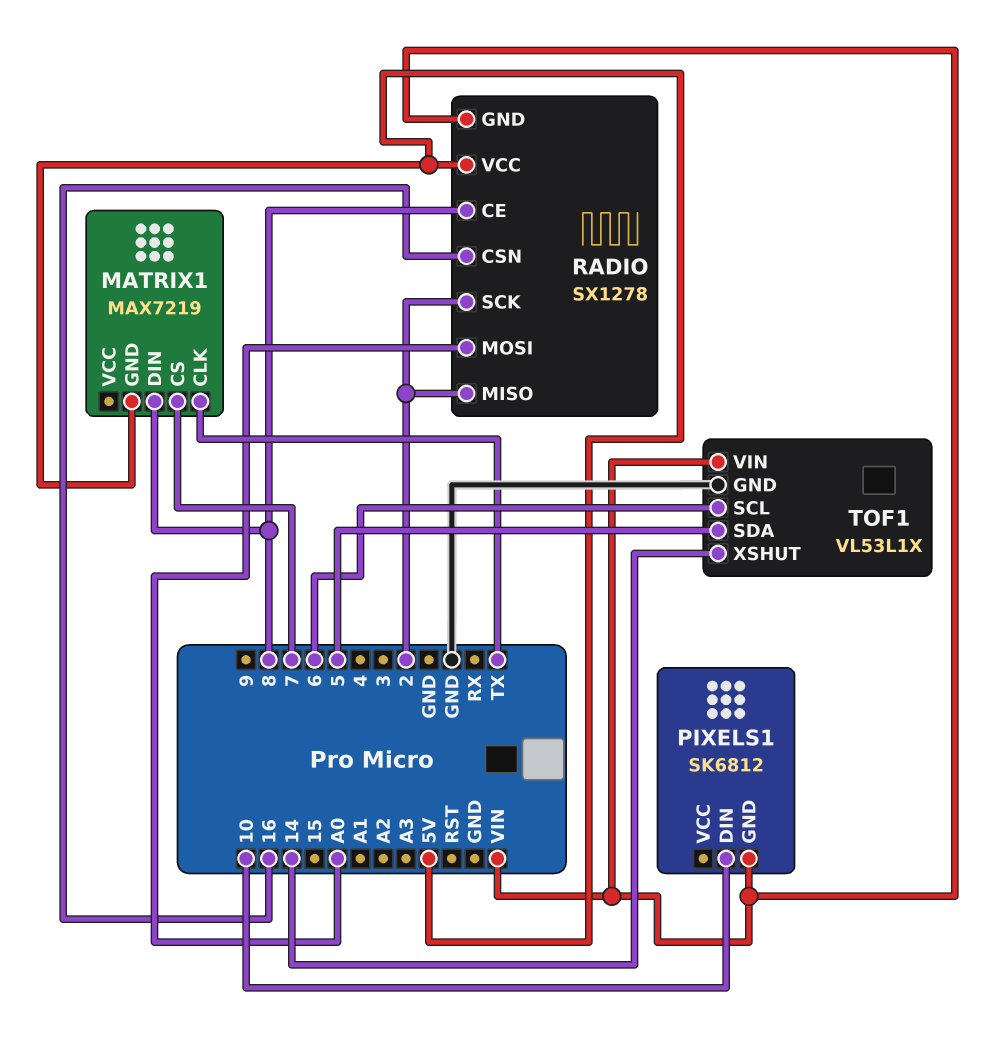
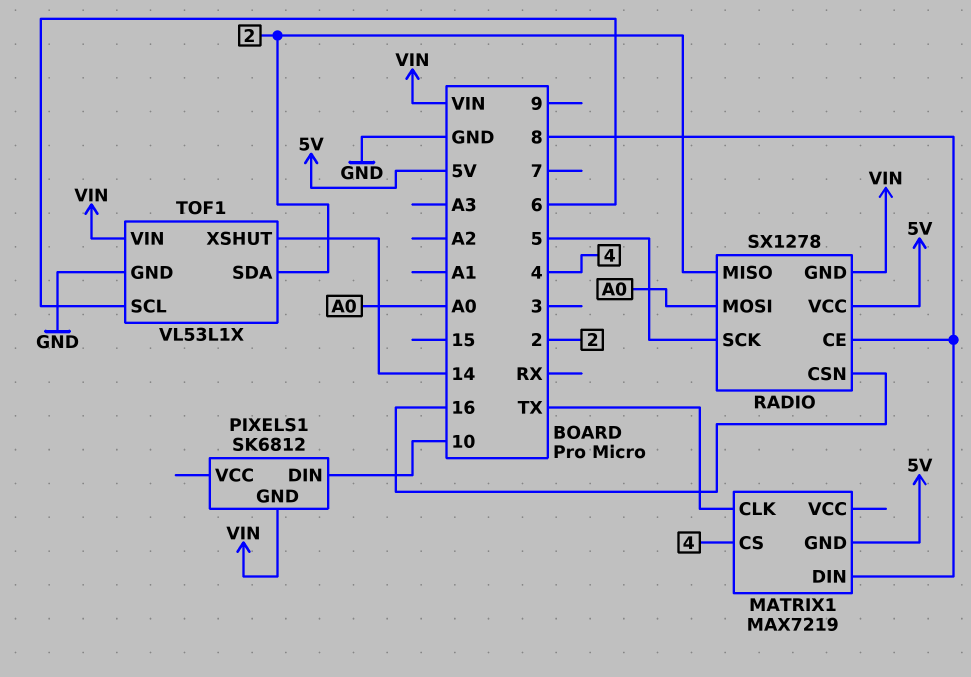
MATRIX1 pin CS: 7 -> 4
RADIO pin SCK: 2 -> 5
TOF1 pin SDA: 5 -> 2

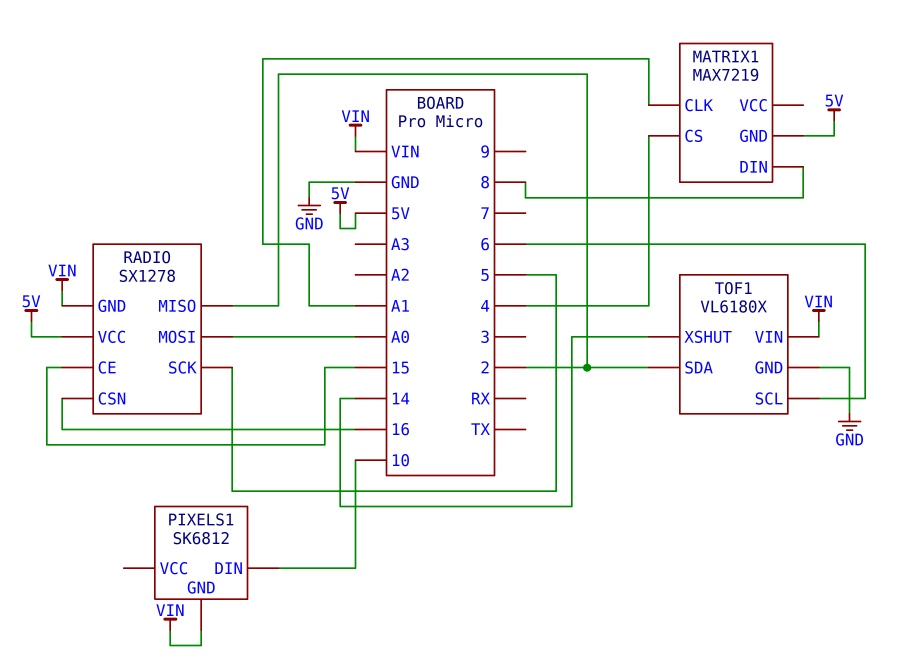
MATRIX1 pin CLK: TX -> A1
RADIO pin CE: 8 -> 15
TOF1: VL53L1X -> VL6180X

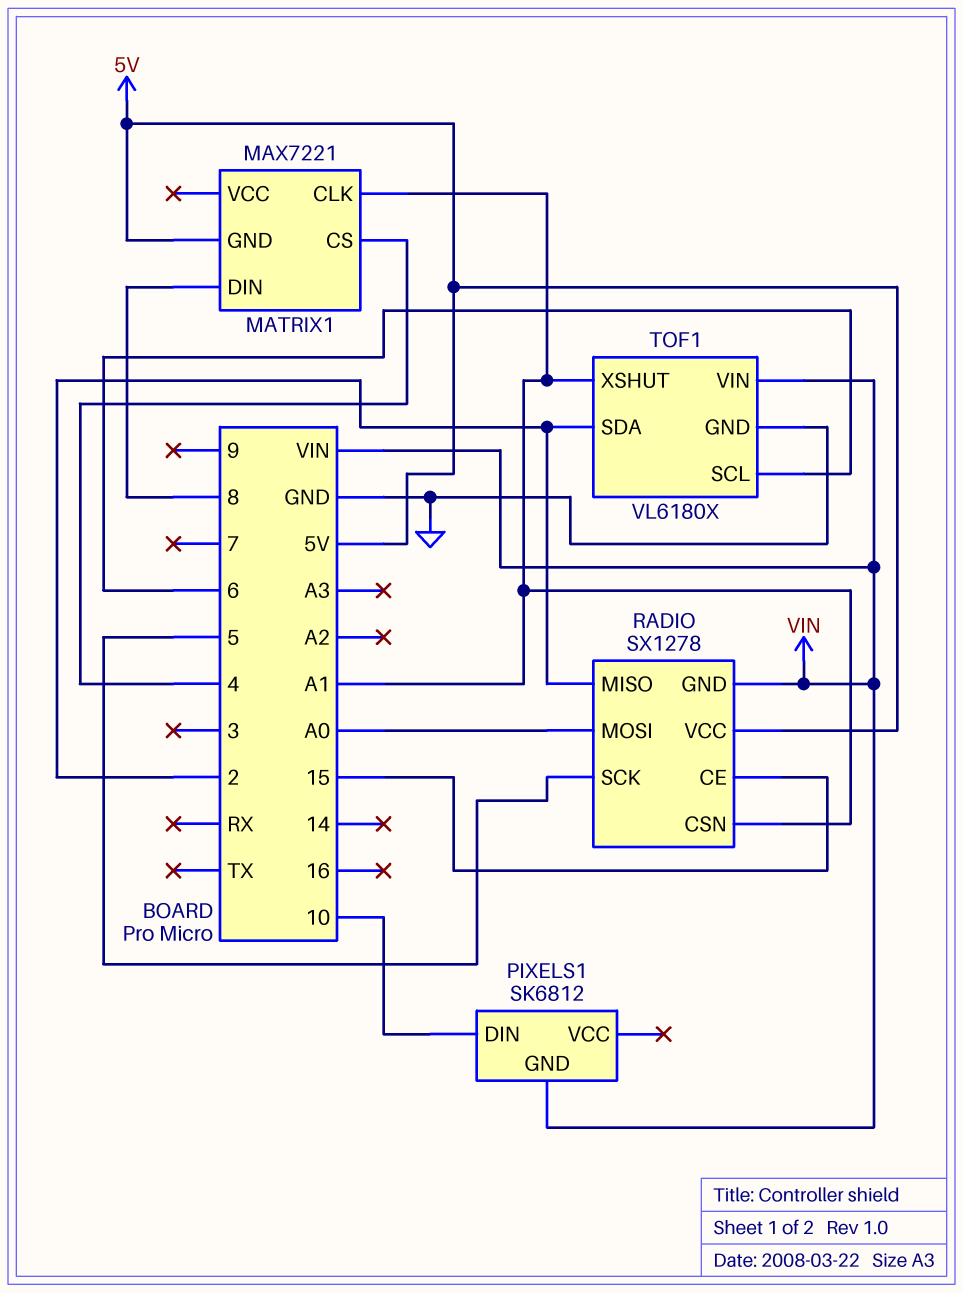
MATRIX1: MAX7219 -> MAX7221
RADIO pin CSN: 16 -> A1
TOF1 pin XSHUT: 14 -> A1

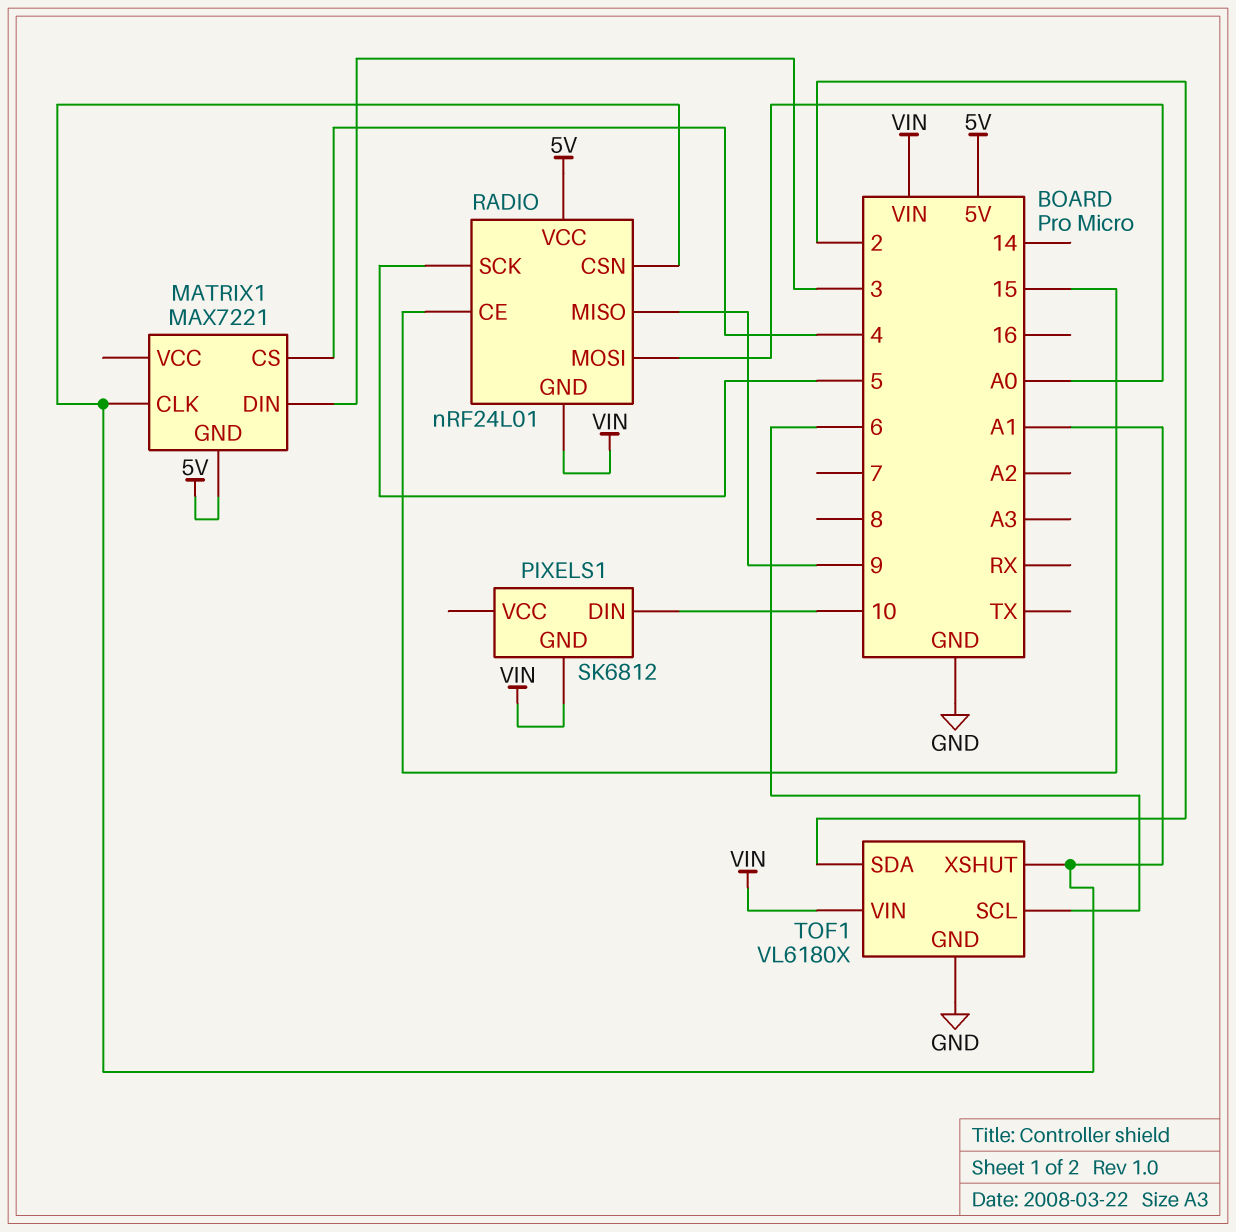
MATRIX1 pin DIN: 8 -> 3
RADIO: SX1278 -> nRF24L01
RADIO pin MISO: 2 -> 9

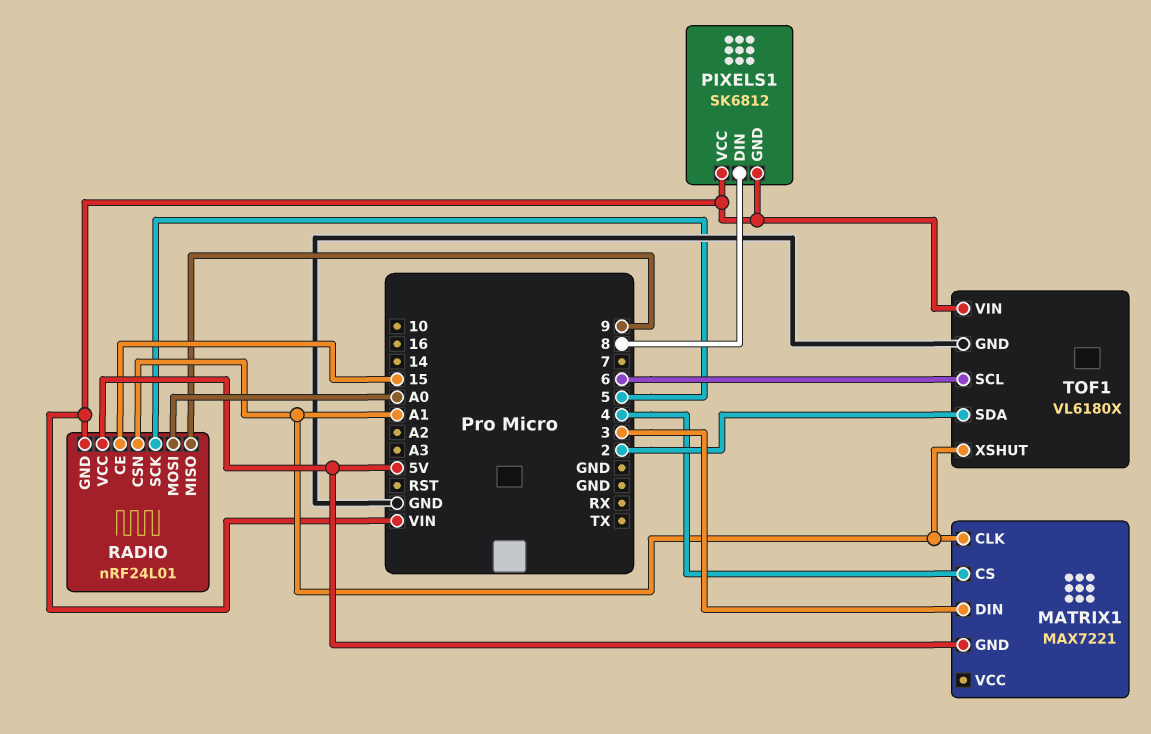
PIXELS1 pin DIN: 10 -> 8
PIXELS1 pin VCC: none -> VIN

